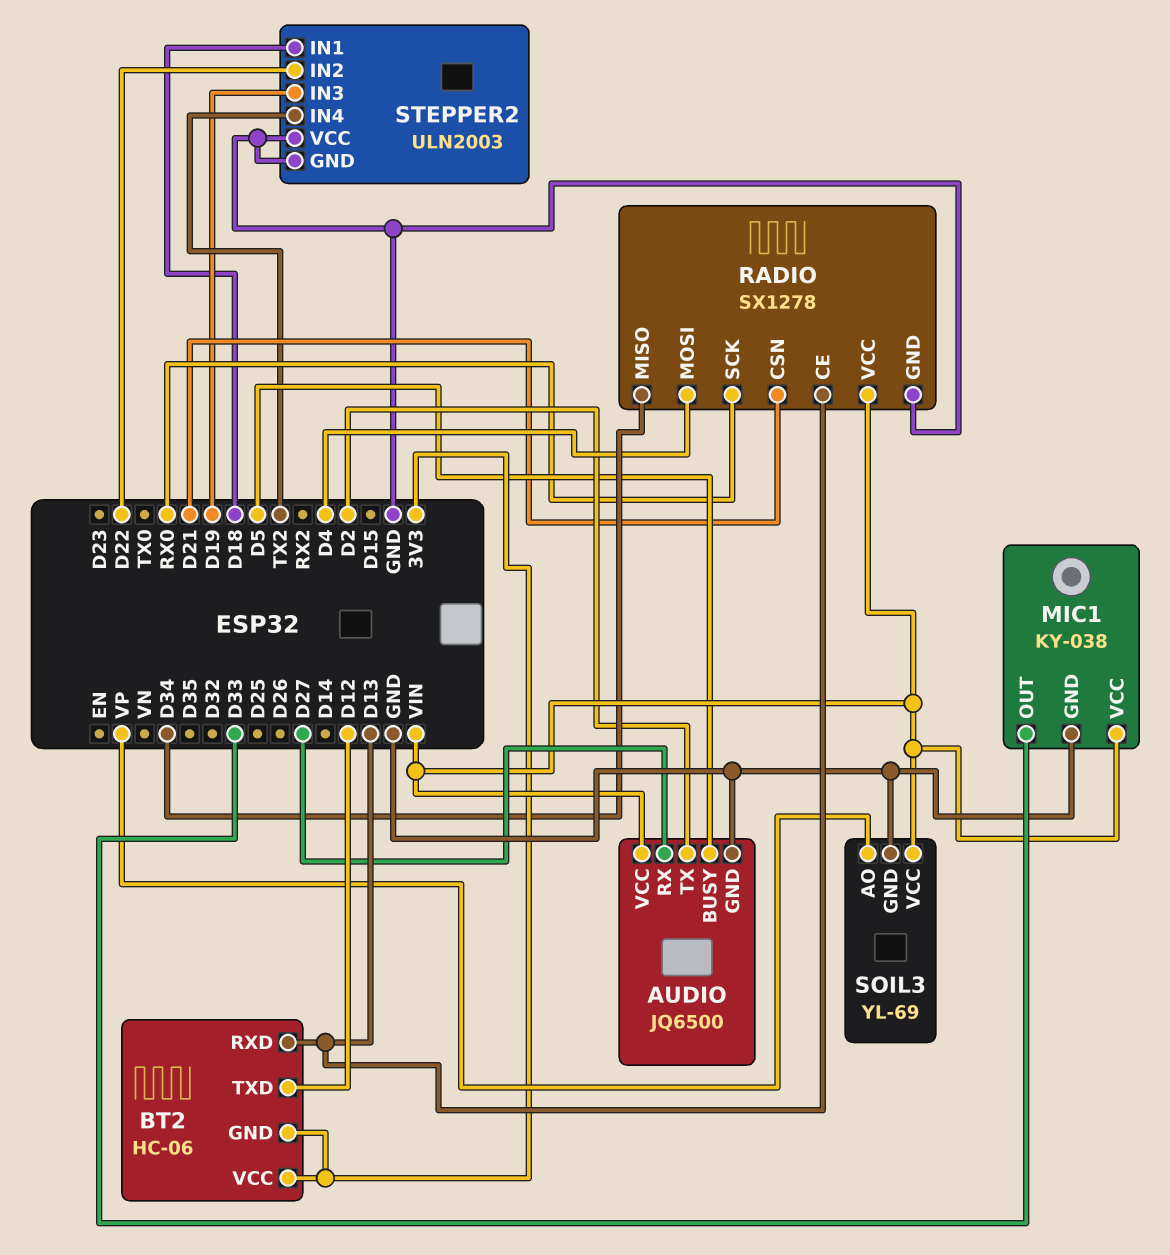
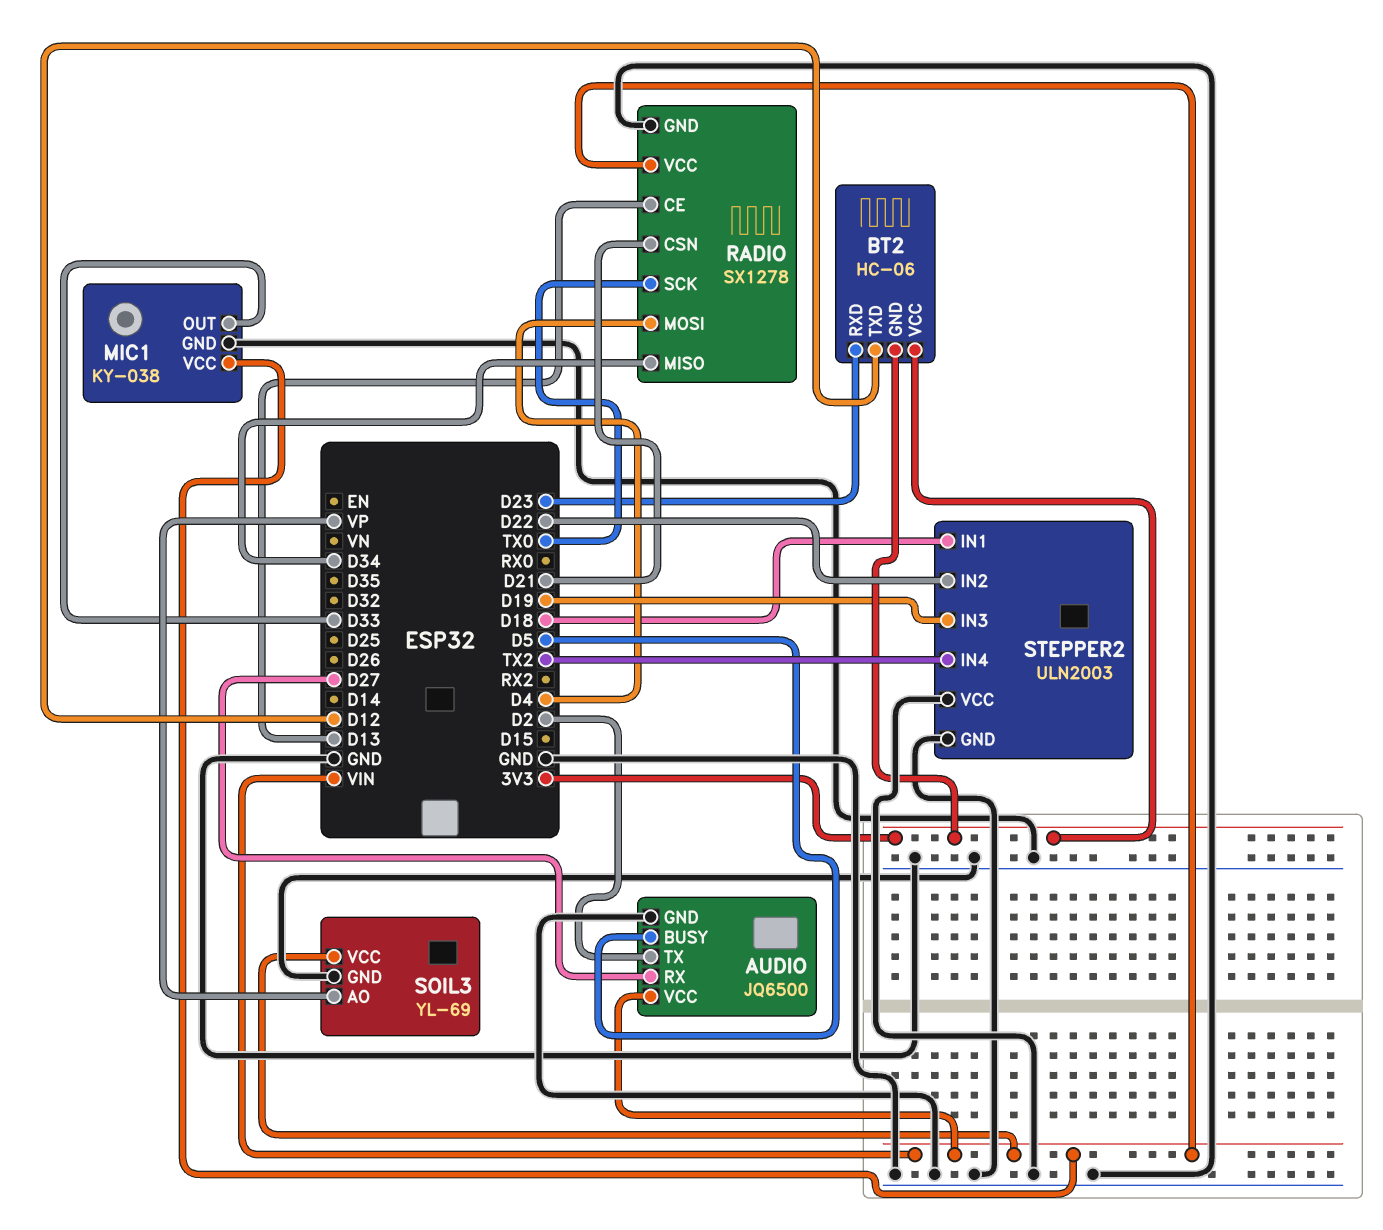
BT2 pin RXD: D13 -> D23
RADIO pin SCK: RX0 -> TX0

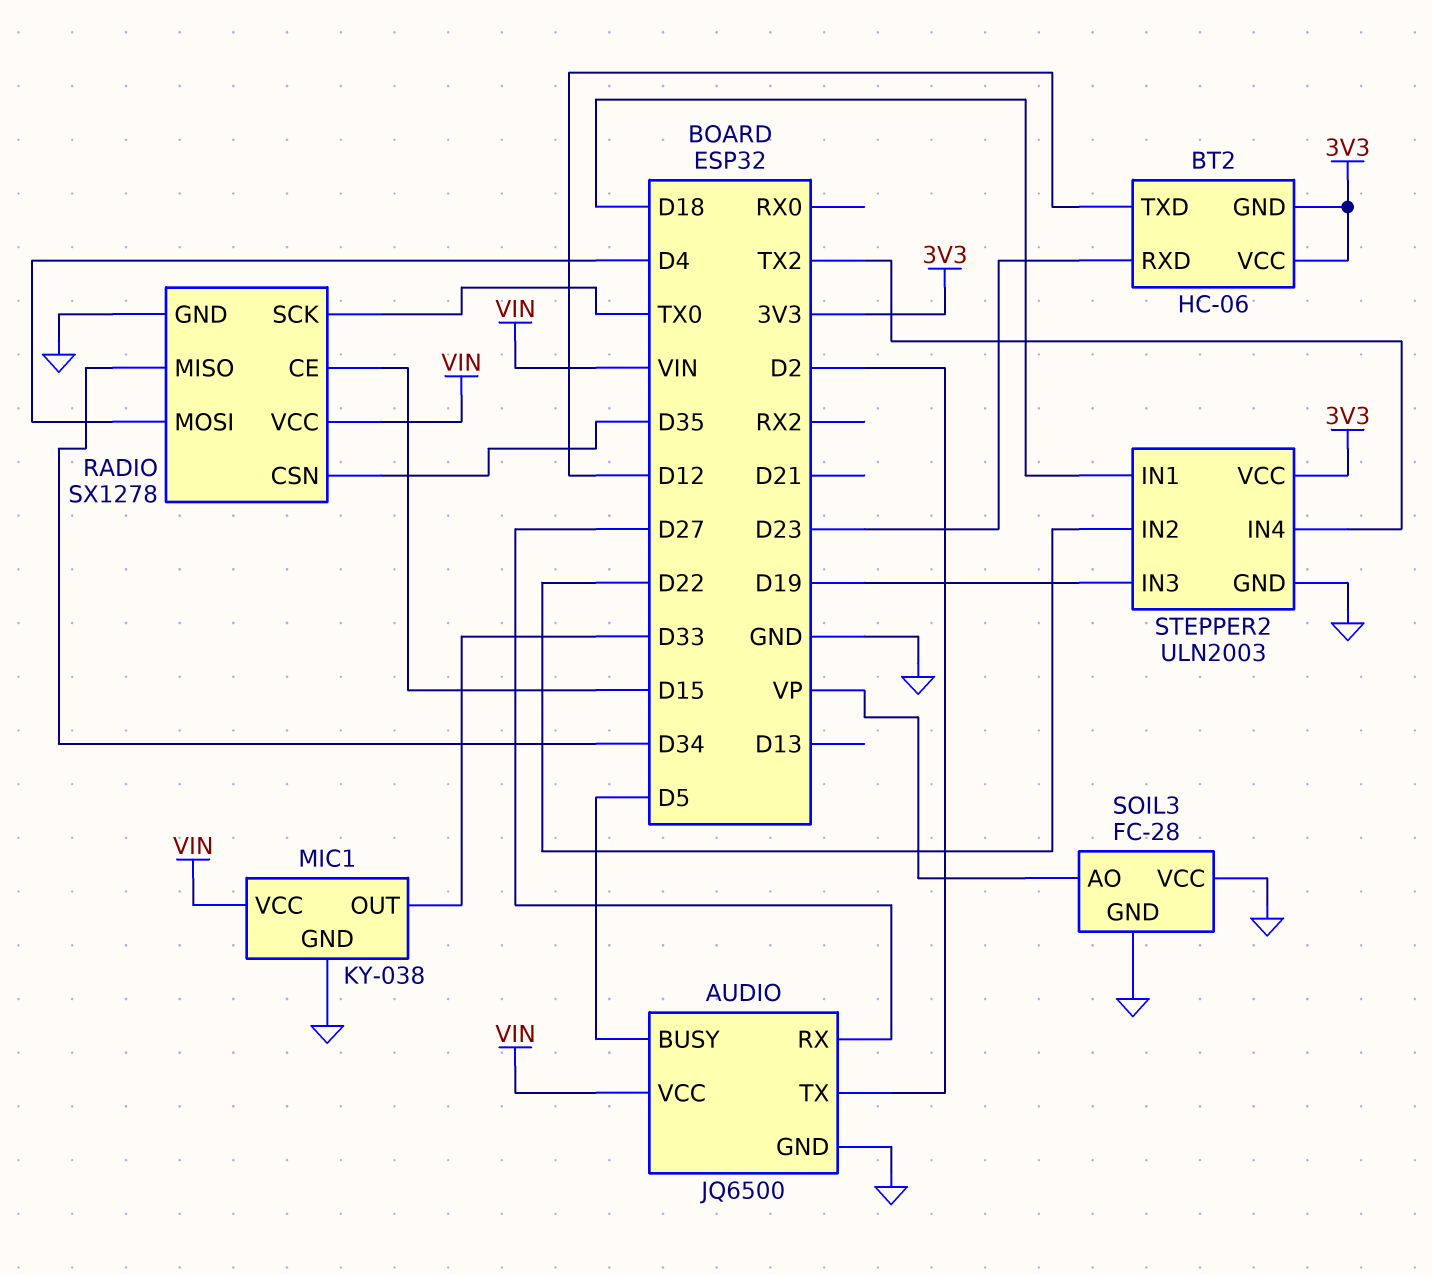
RADIO pin CE: D13 -> D15
RADIO pin CSN: D21 -> D35
SOIL3: YL-69 -> FC-28
SOIL3 pin VCC: VIN -> GND
STEPPER2 pin VCC: GND -> 3V3

